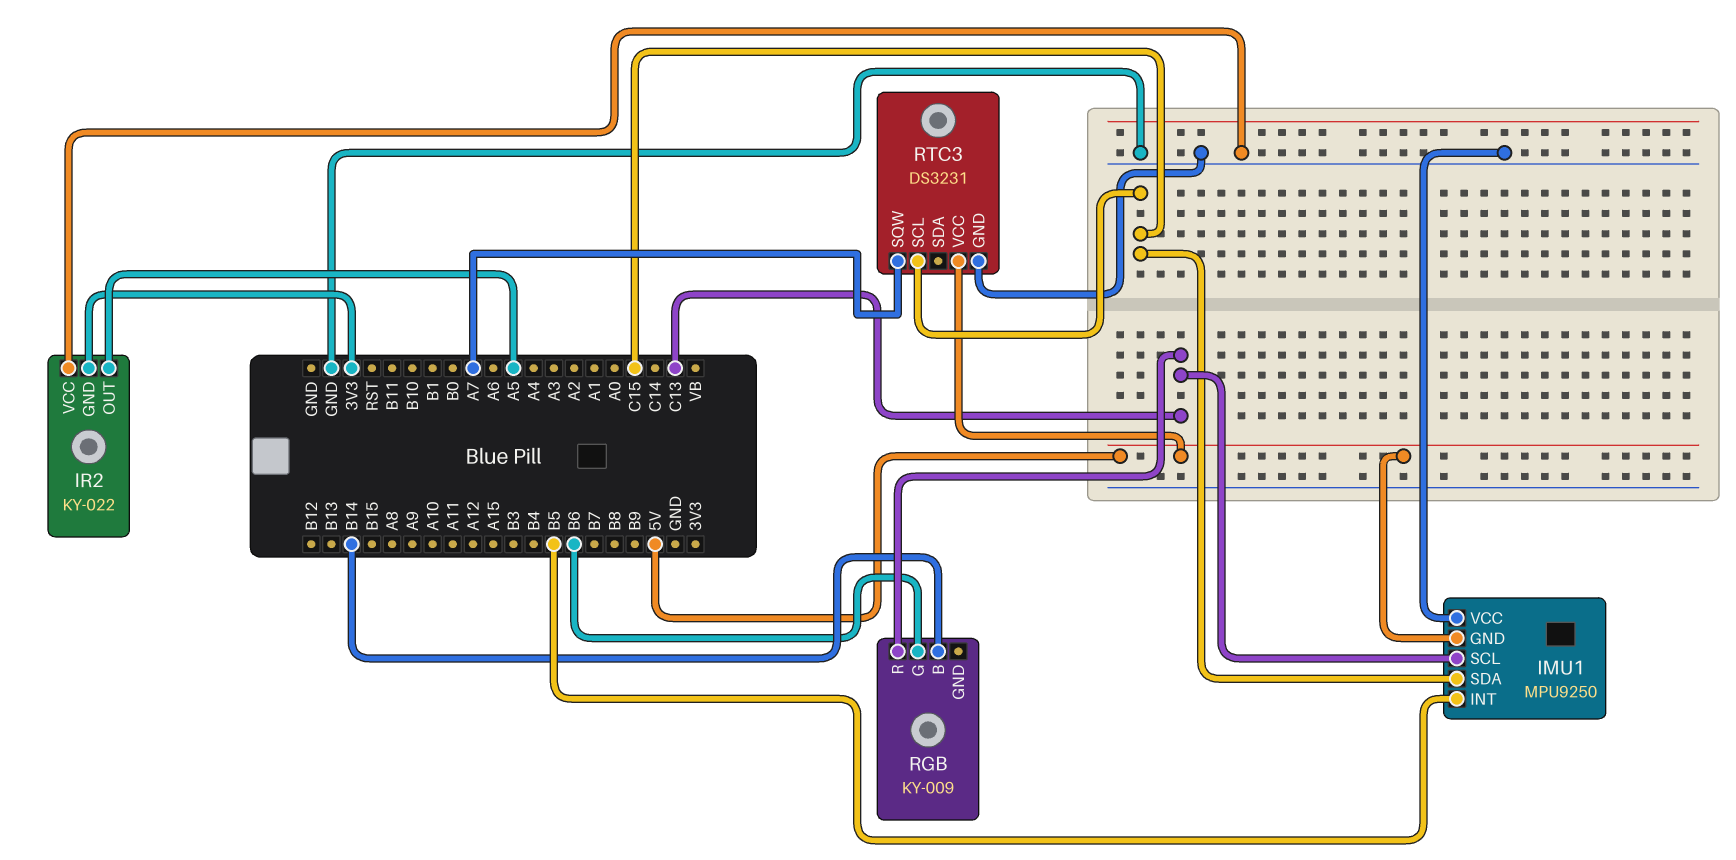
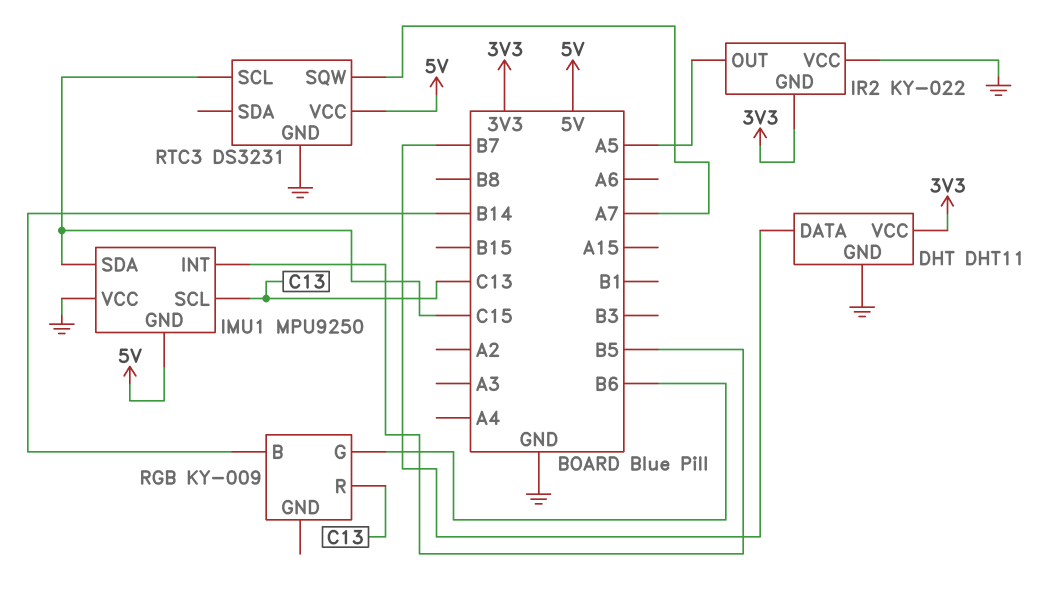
DHT: none -> DHT11
DHT pin DATA: none -> B7
DHT pin GND: none -> GND
DHT pin VCC: none -> 3V3

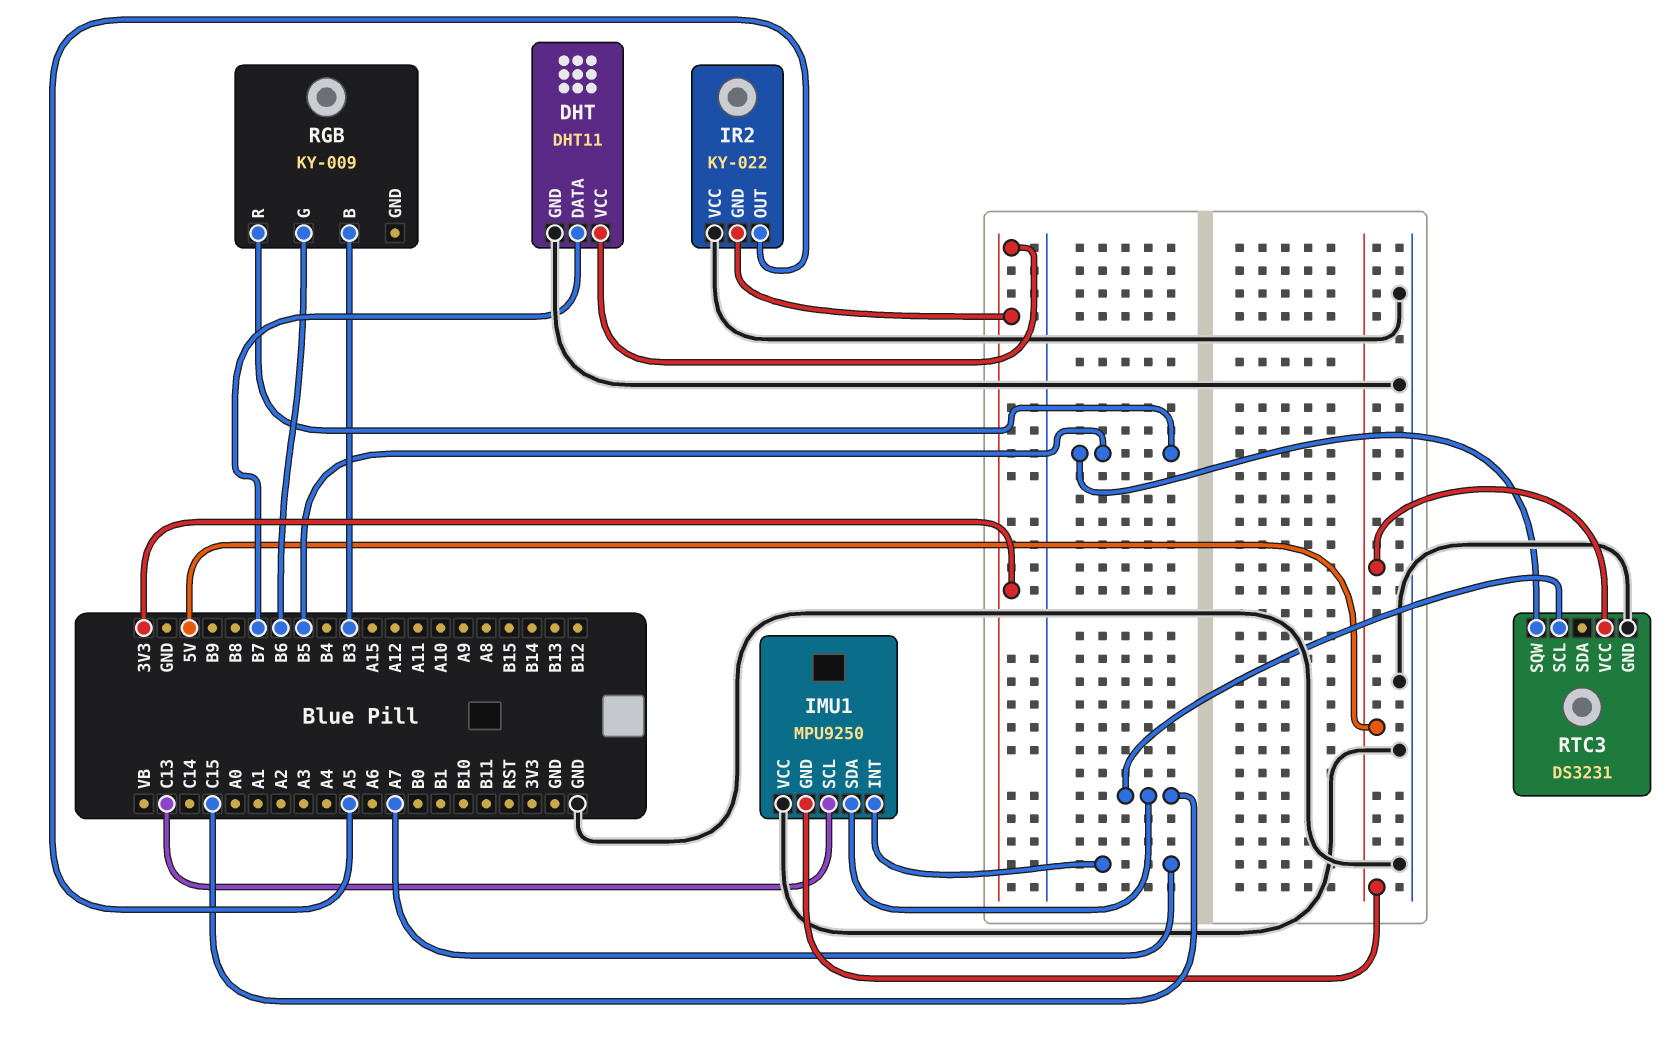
IMU1 pin INT: B5 -> A7
RGB pin B: B14 -> B3
RGB pin R: C13 -> B5
RTC3 pin SQW: A7 -> B5

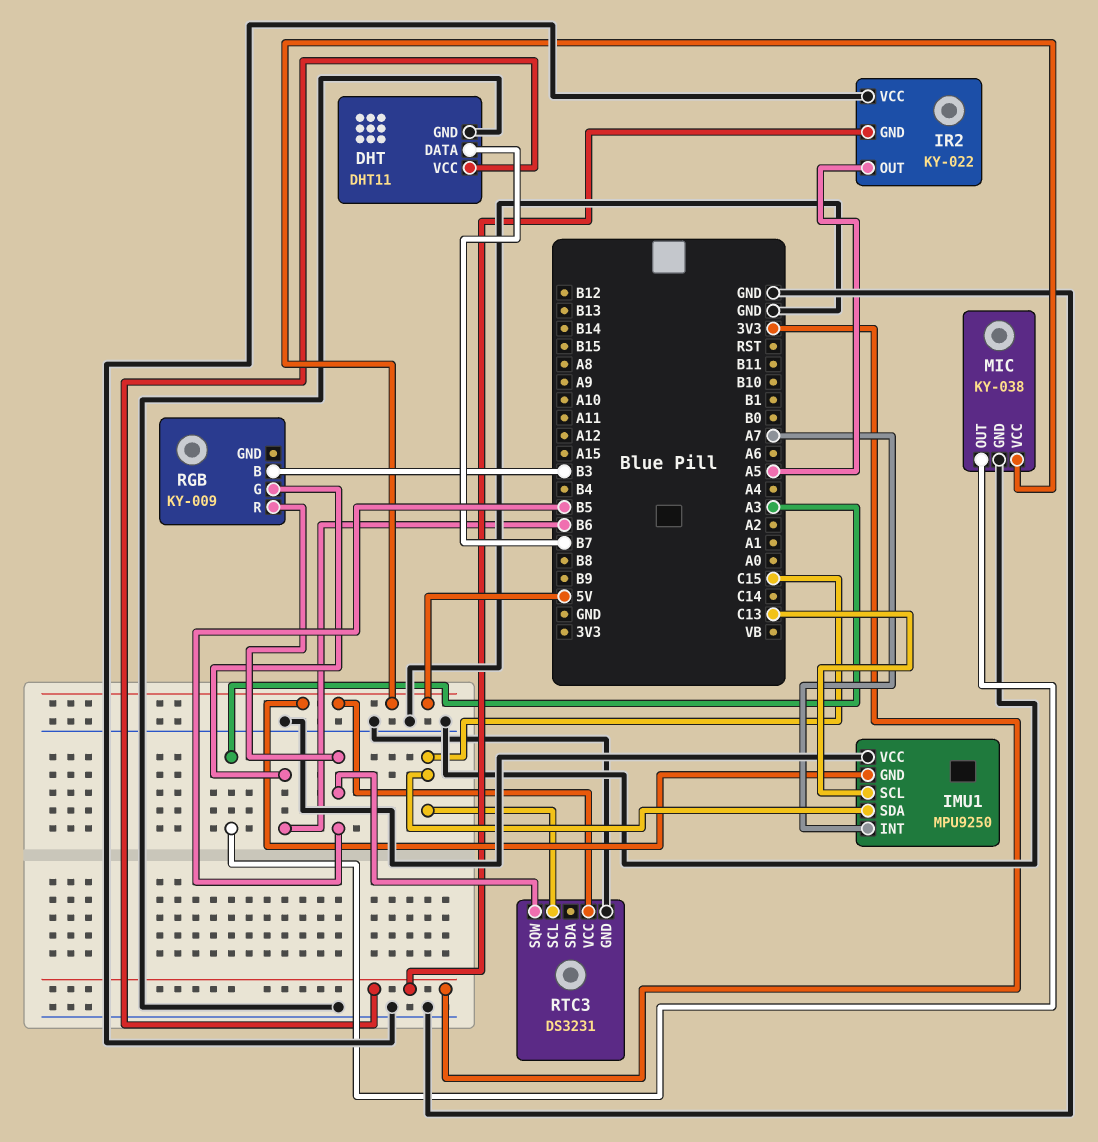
MIC: none -> KY-038
MIC pin GND: none -> GND
MIC pin OUT: none -> A3
MIC pin VCC: none -> 5V

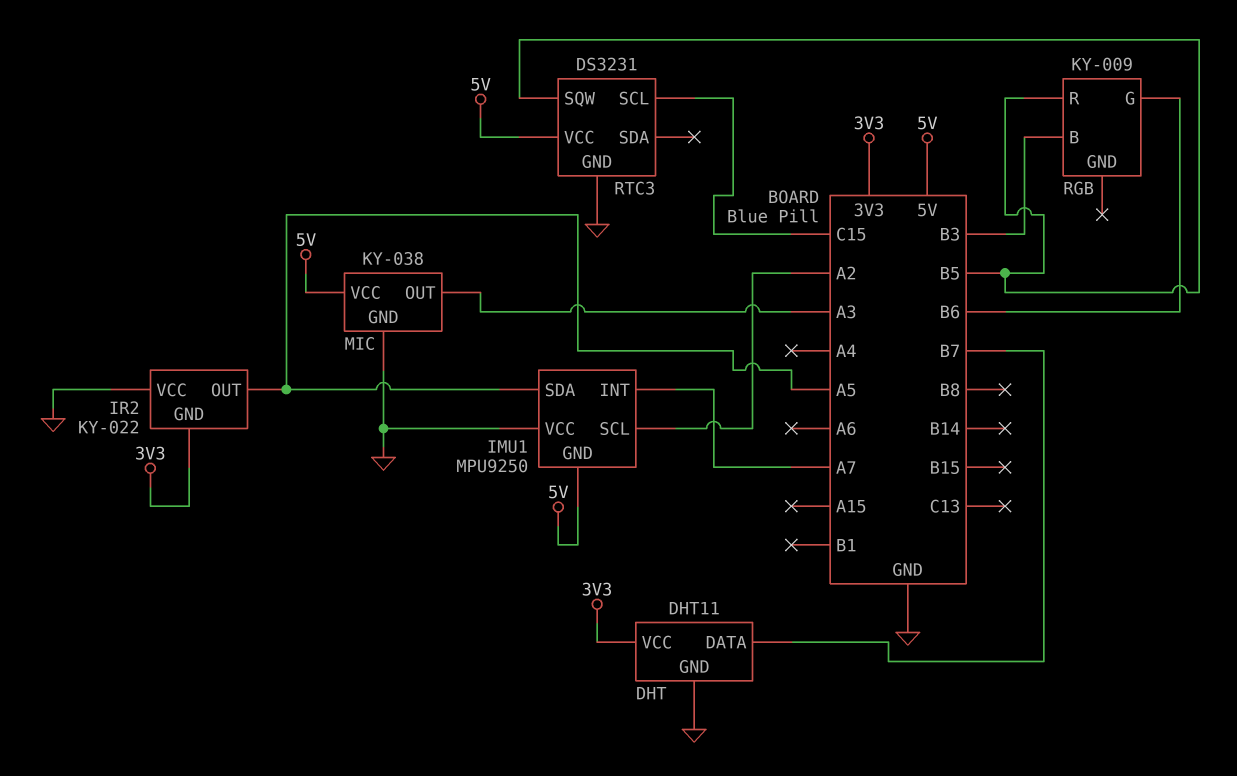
IMU1 pin SCL: C13 -> A2
IMU1 pin SDA: C15 -> A5

